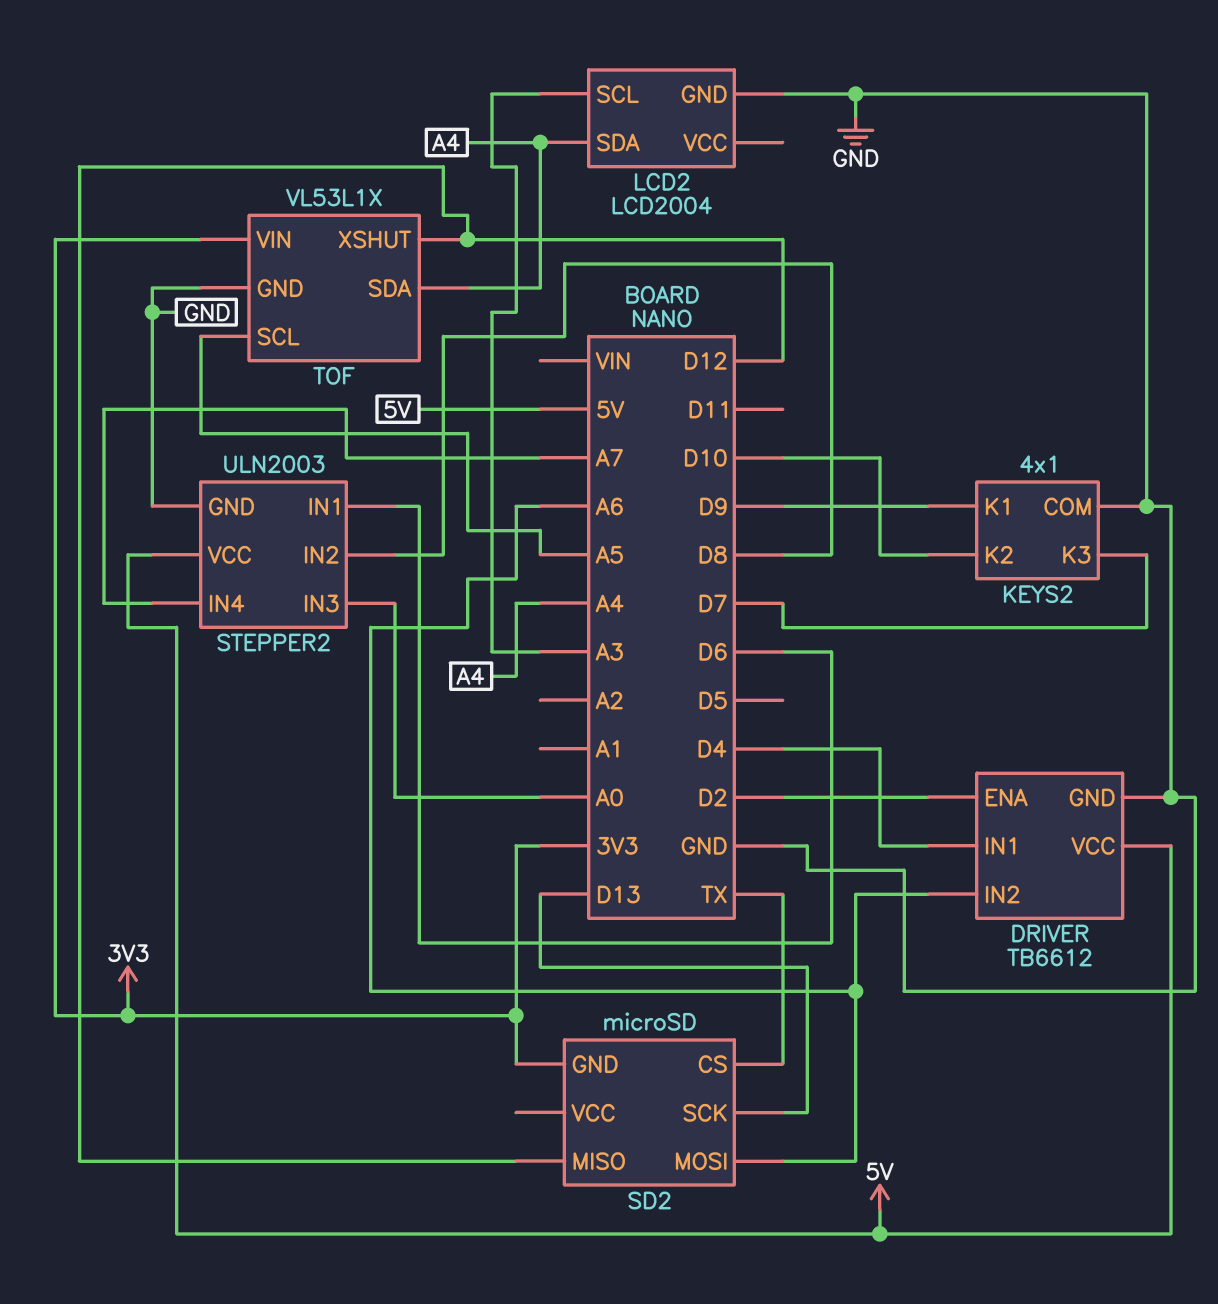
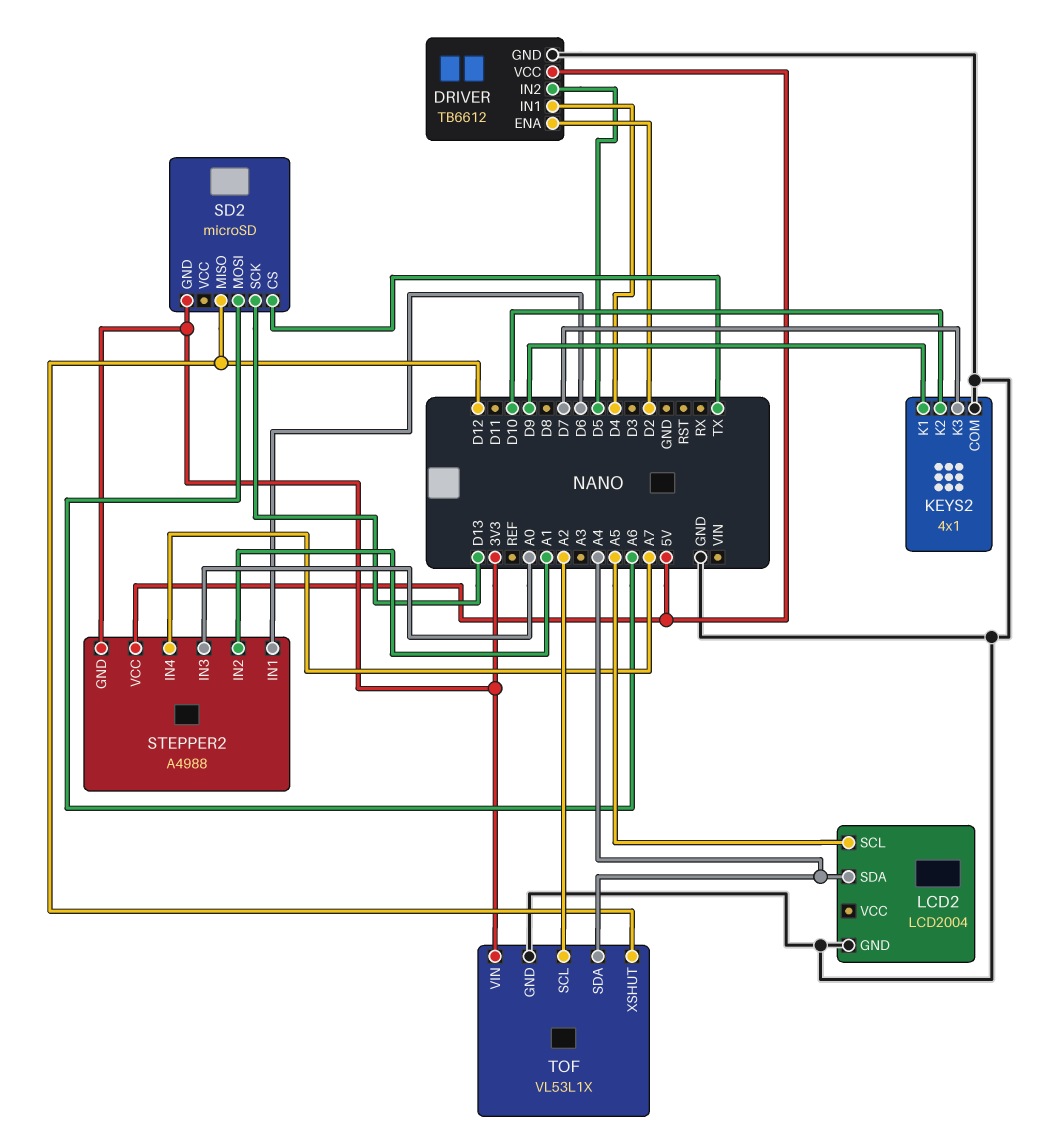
DRIVER pin IN2: A6 -> D5
LCD2 pin SCL: A3 -> A5
STEPPER2: ULN2003 -> A4988
STEPPER2 pin GND: GND -> 3V3
STEPPER2 pin IN2: D8 -> A1
TOF pin SCL: A5 -> A2

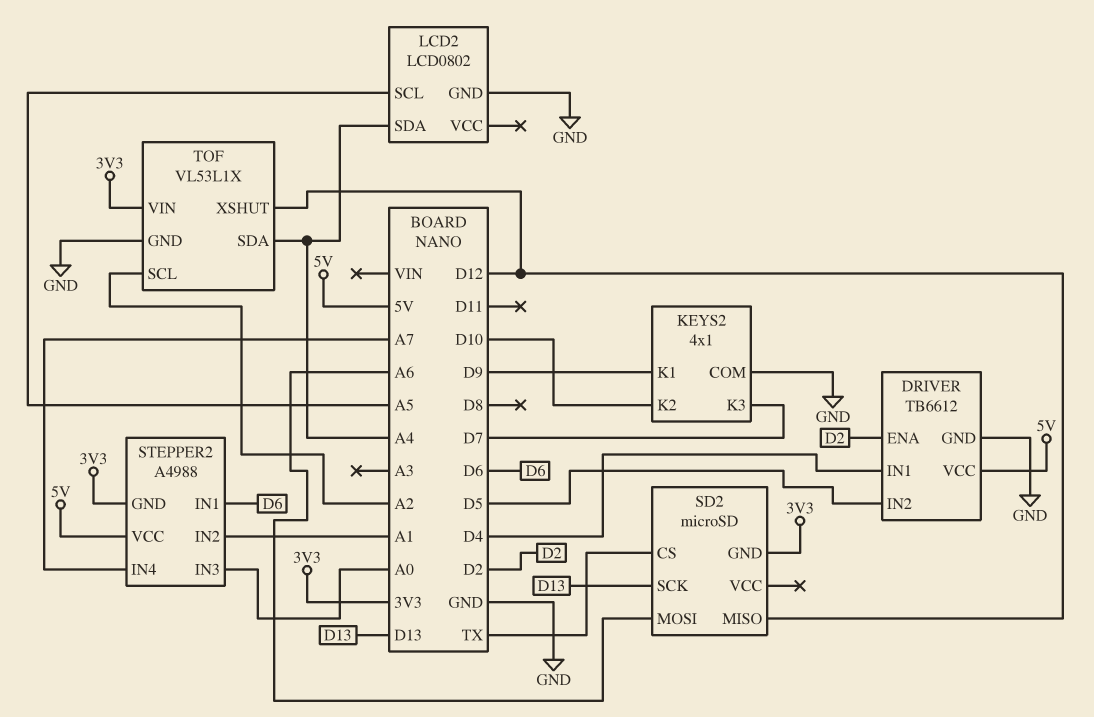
LCD2: LCD2004 -> LCD0802

